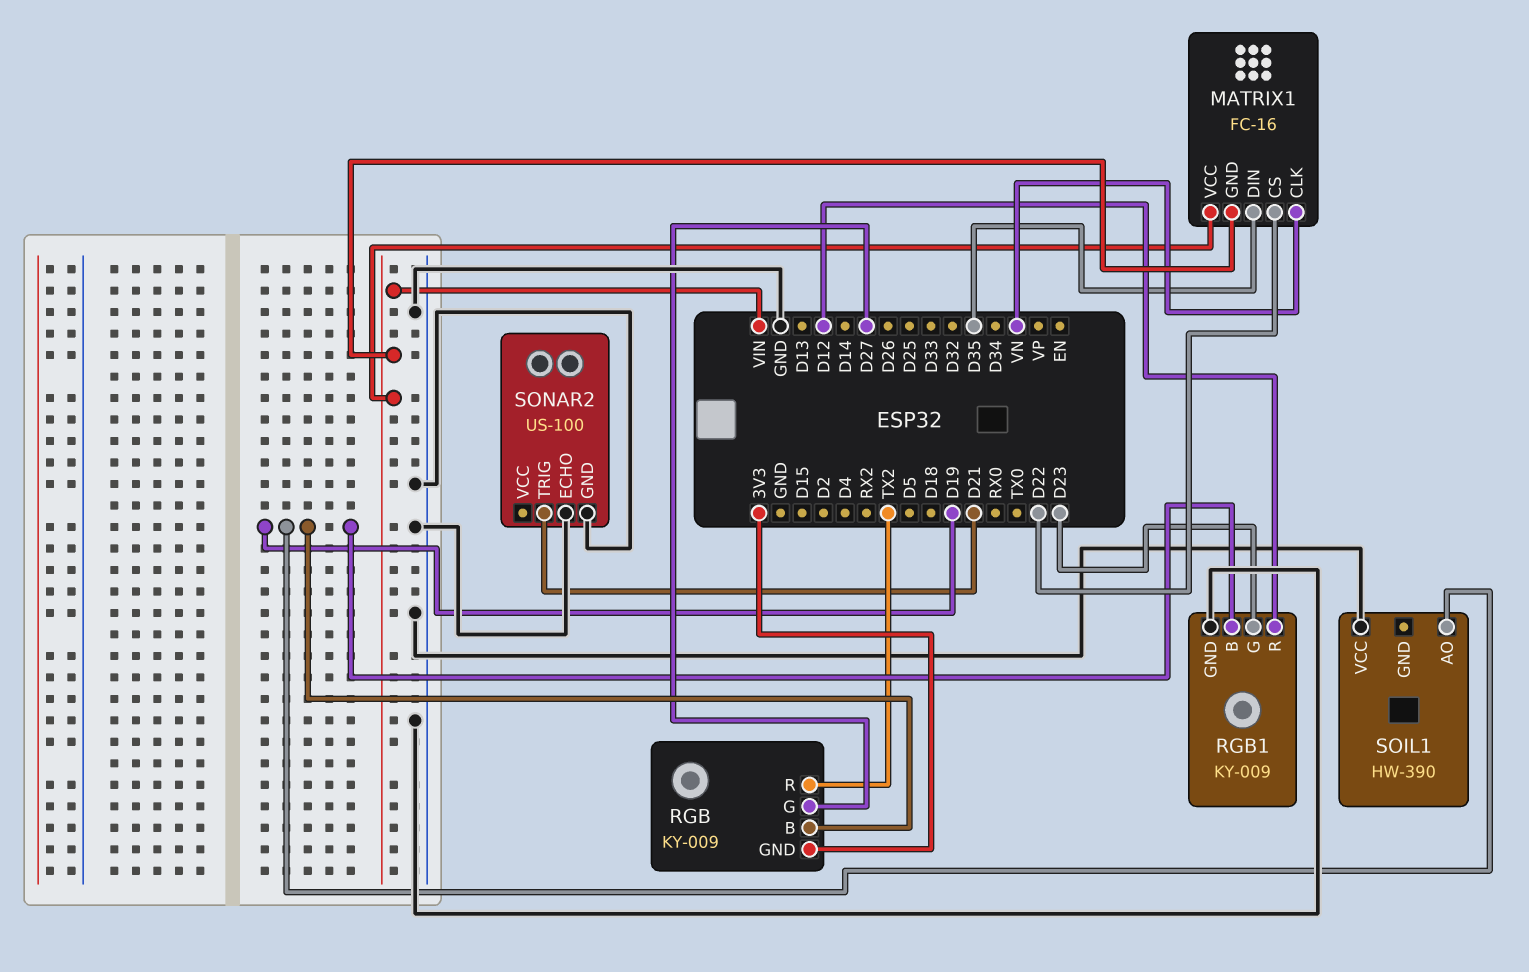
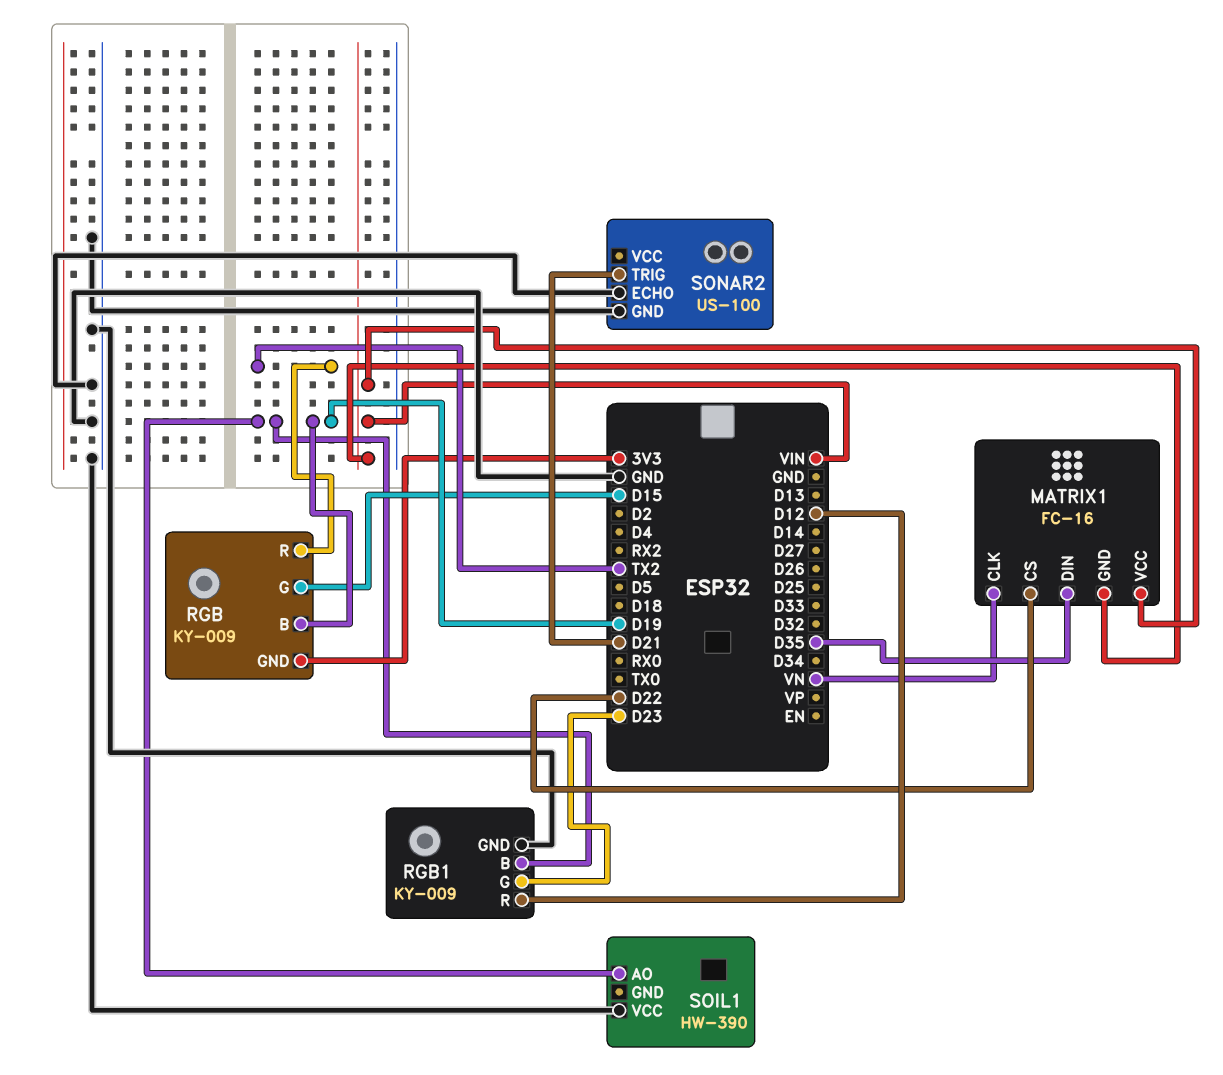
RGB pin G: D27 -> D15

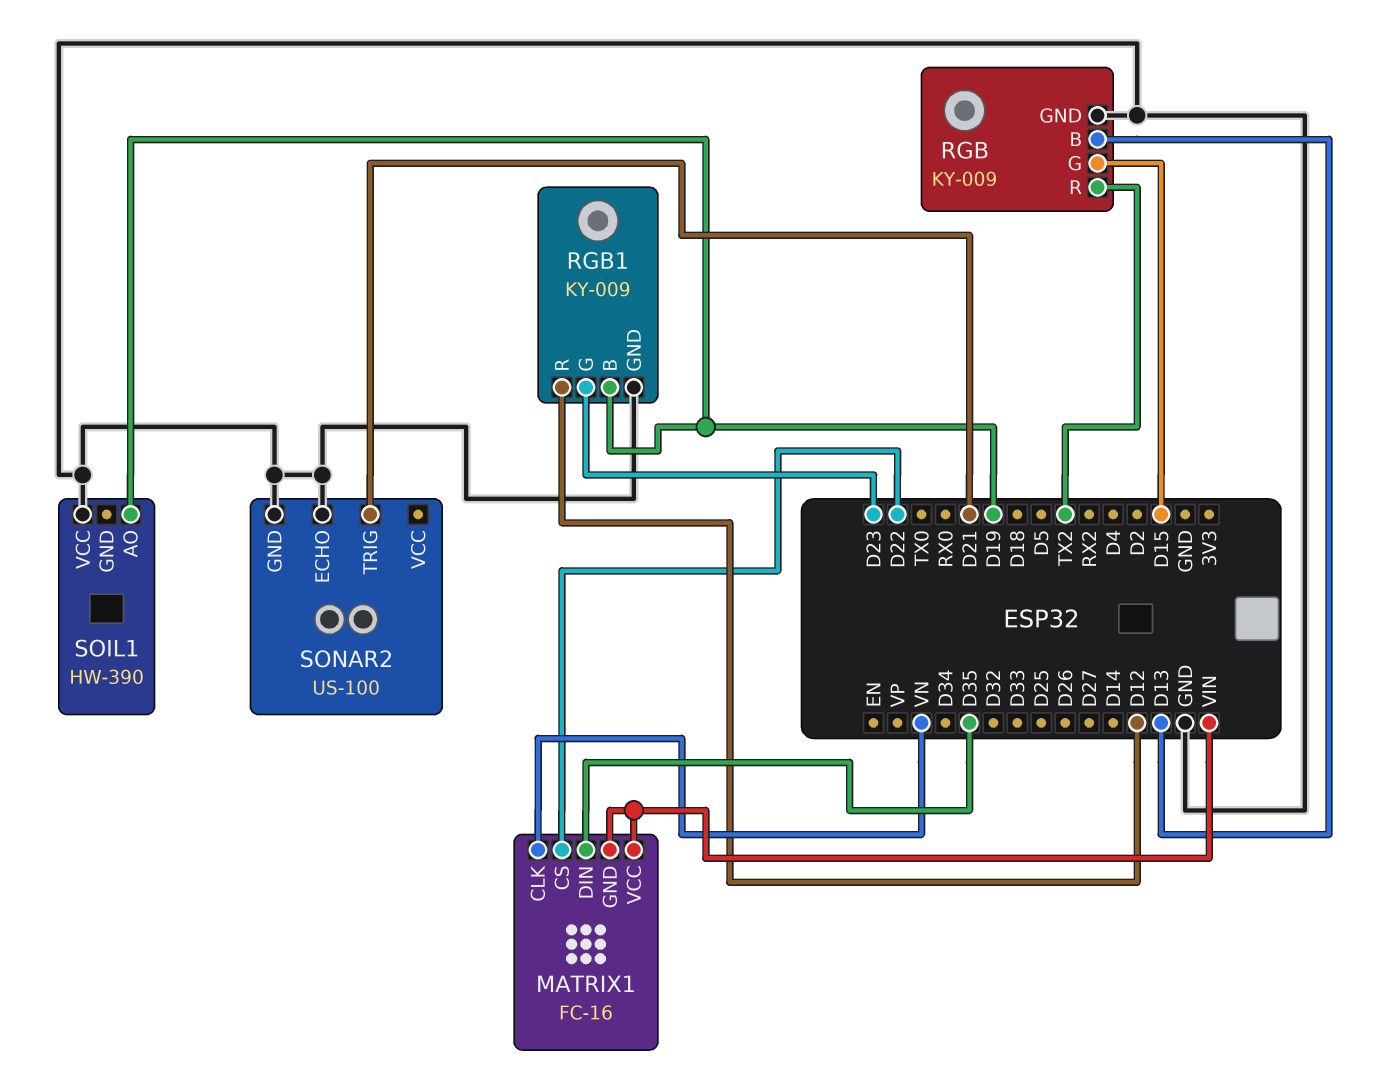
RGB pin B: D19 -> D13
RGB pin GND: 3V3 -> GND

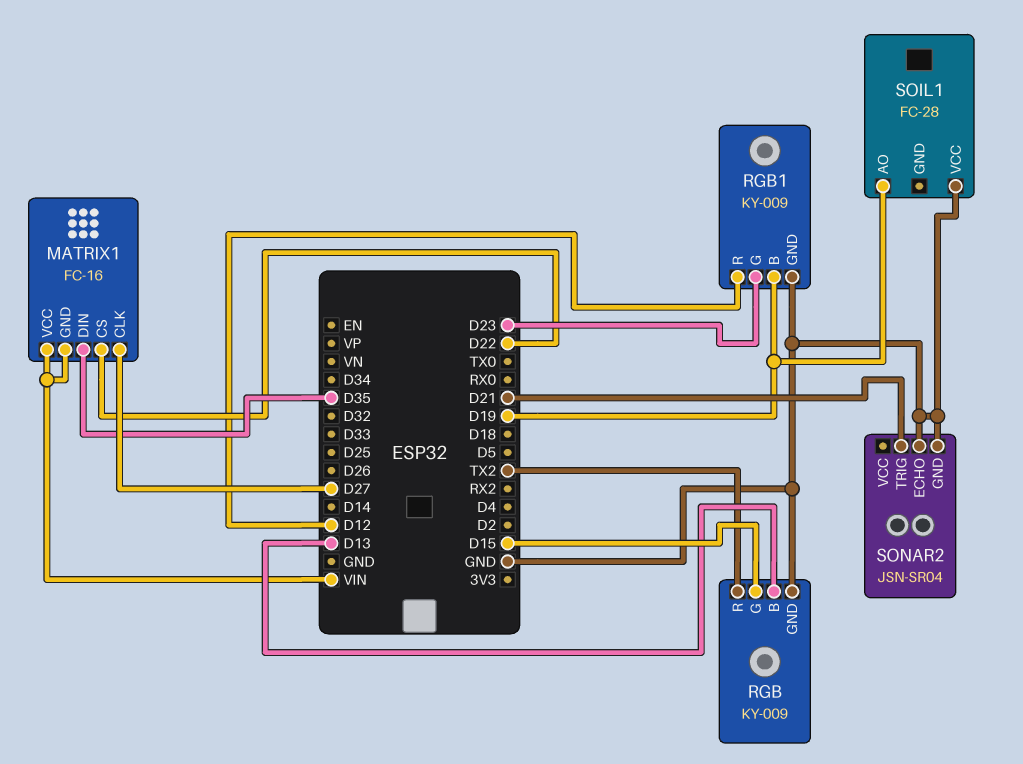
MATRIX1 pin CLK: VN -> D27
SOIL1: HW-390 -> FC-28
SONAR2: US-100 -> JSN-SR04

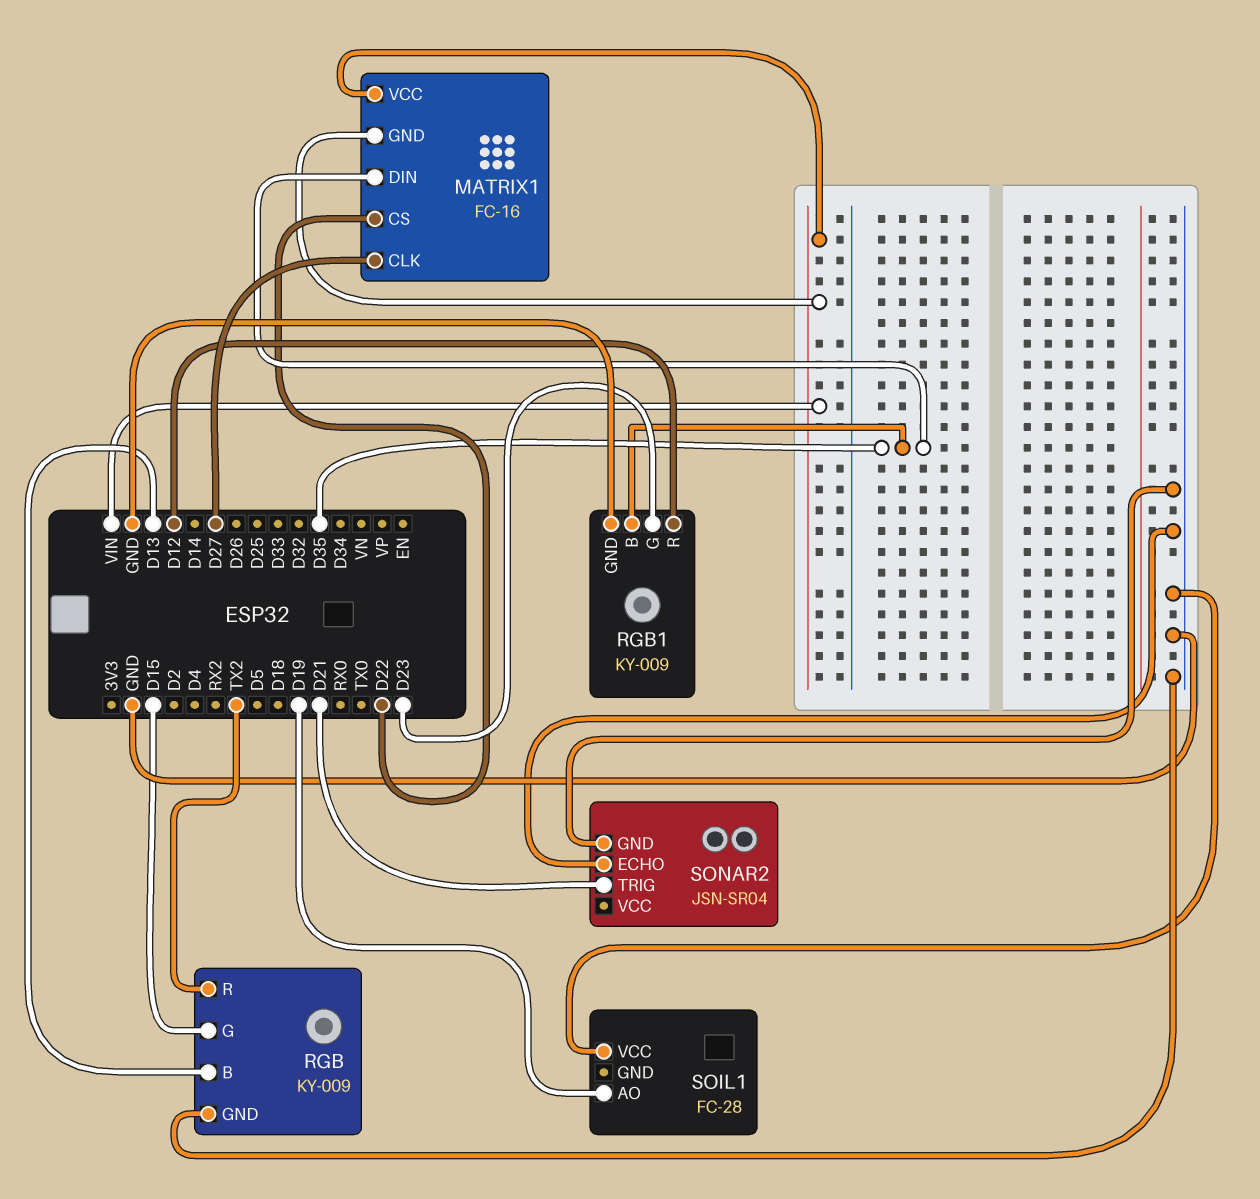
RGB1 pin B: D19 -> D35

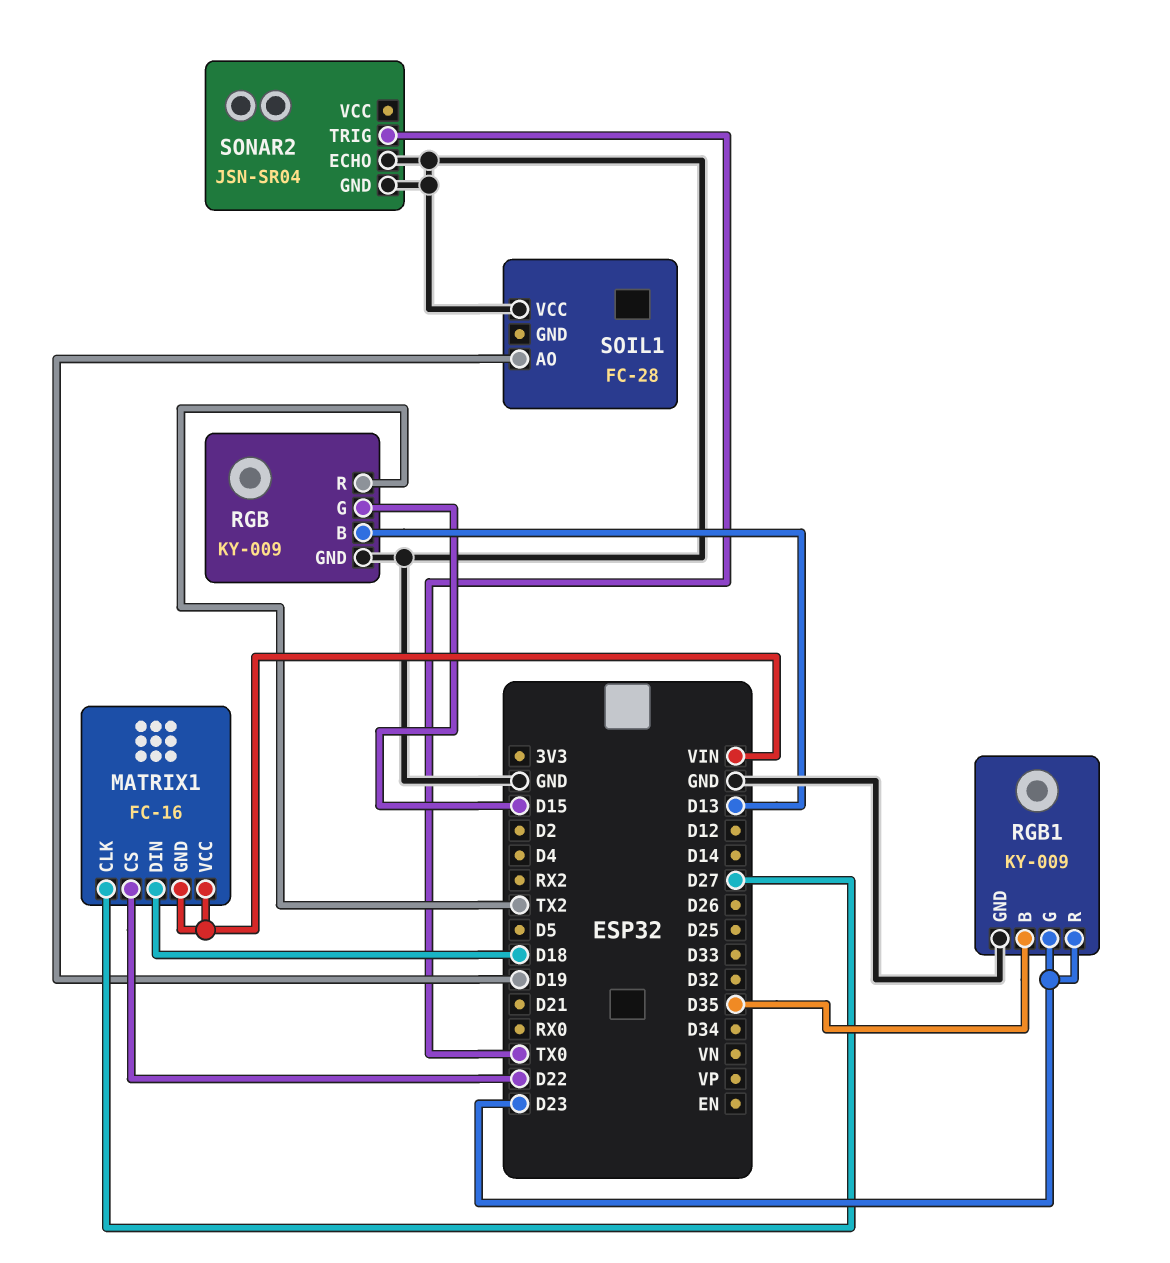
MATRIX1 pin DIN: D35 -> D18
RGB1 pin R: D12 -> D23
SONAR2 pin TRIG: D21 -> TX0

